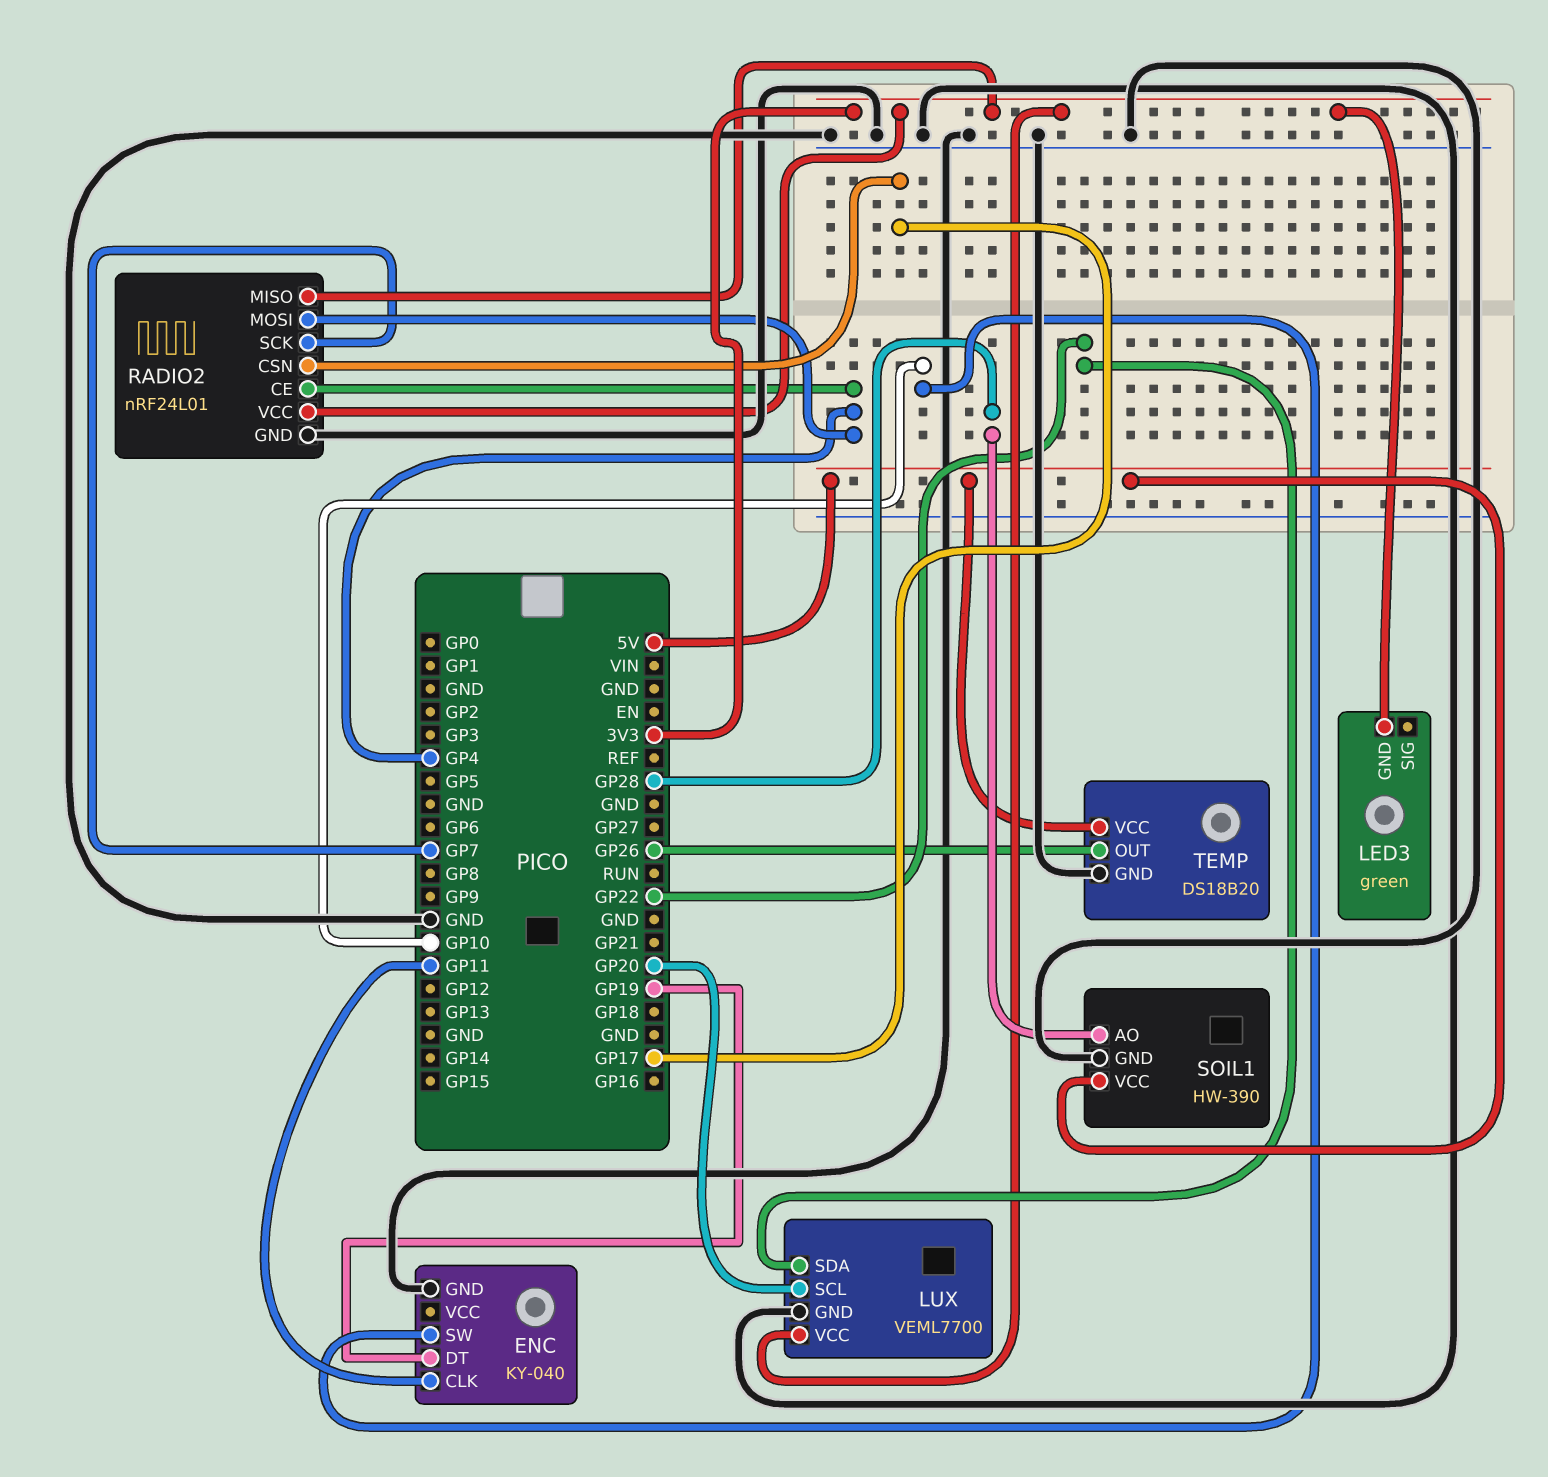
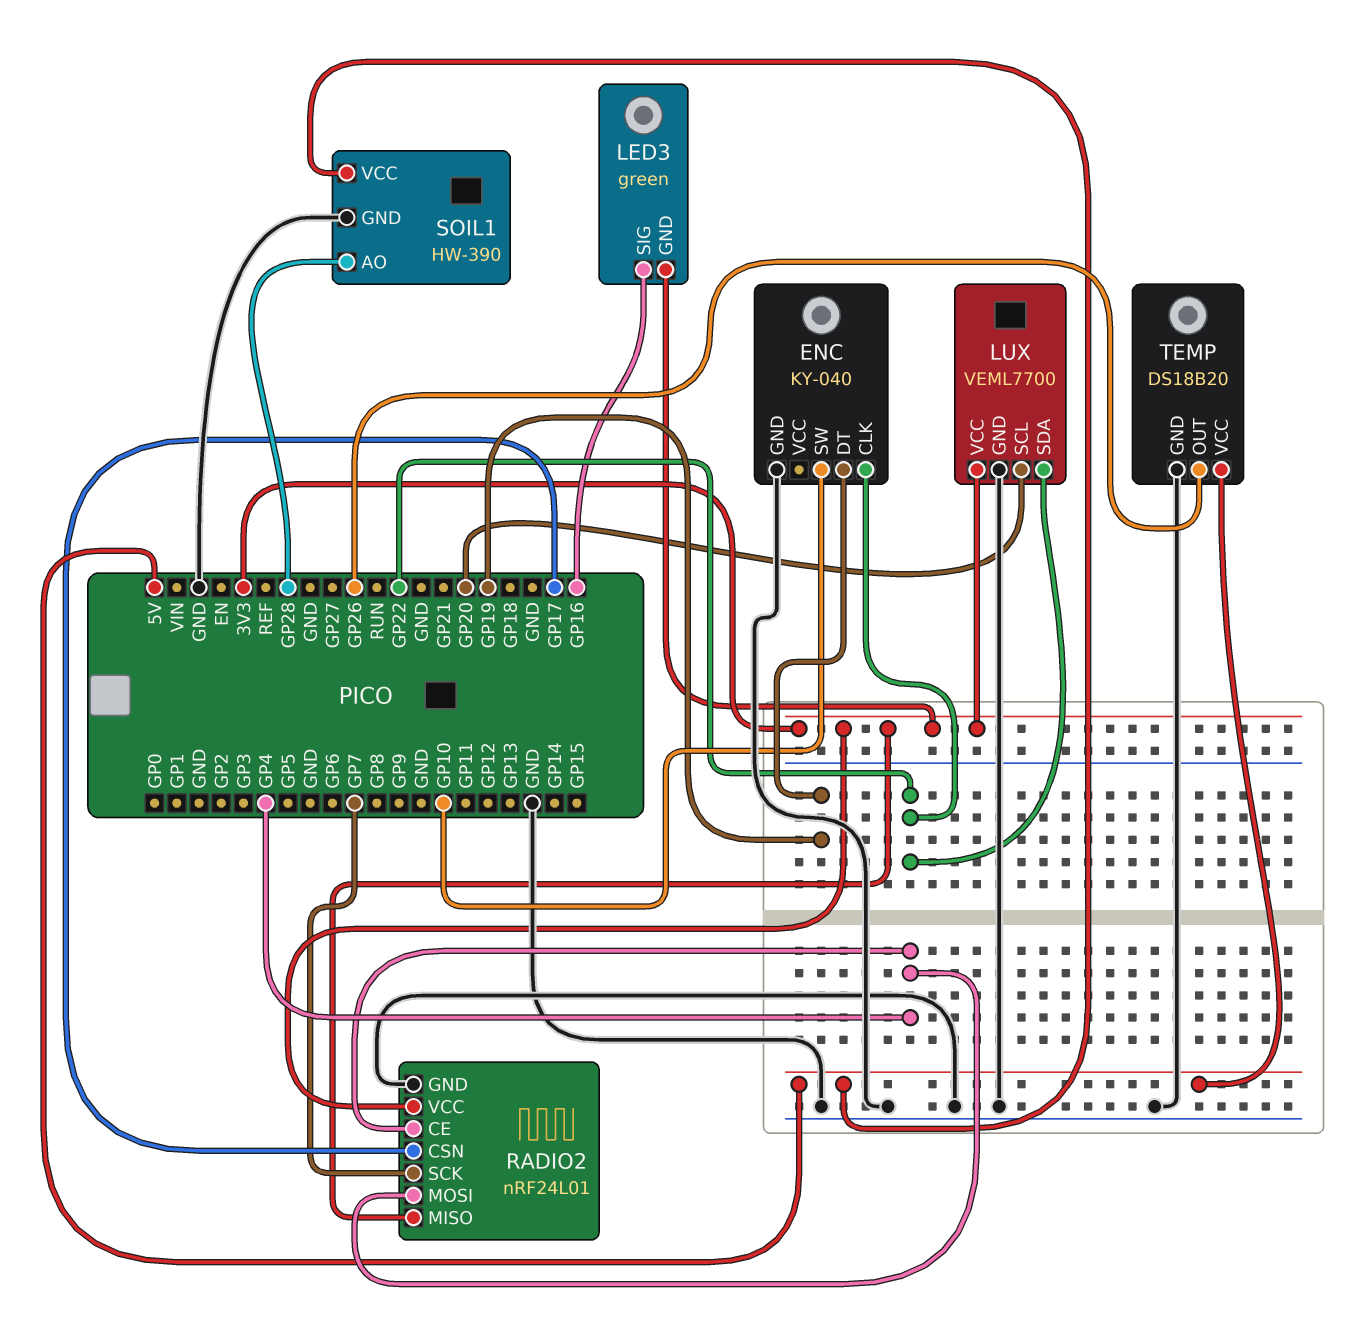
ENC pin CLK: GP11 -> GP22
LED3 pin SIG: none -> GP16

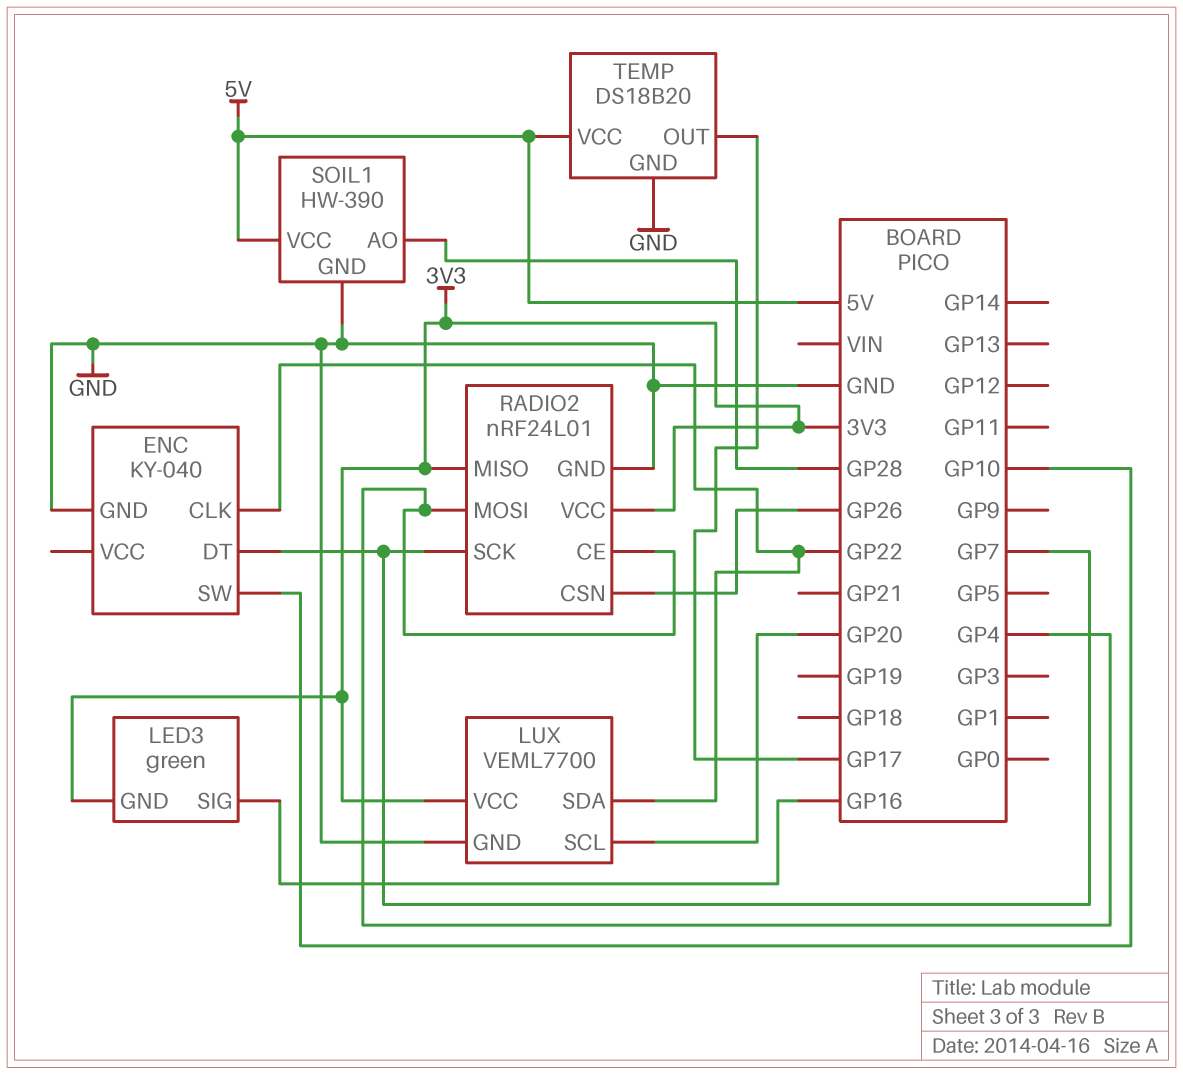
ENC pin DT: GP19 -> GP7
RADIO2 pin CSN: GP17 -> GP26
TEMP pin OUT: GP26 -> GP17

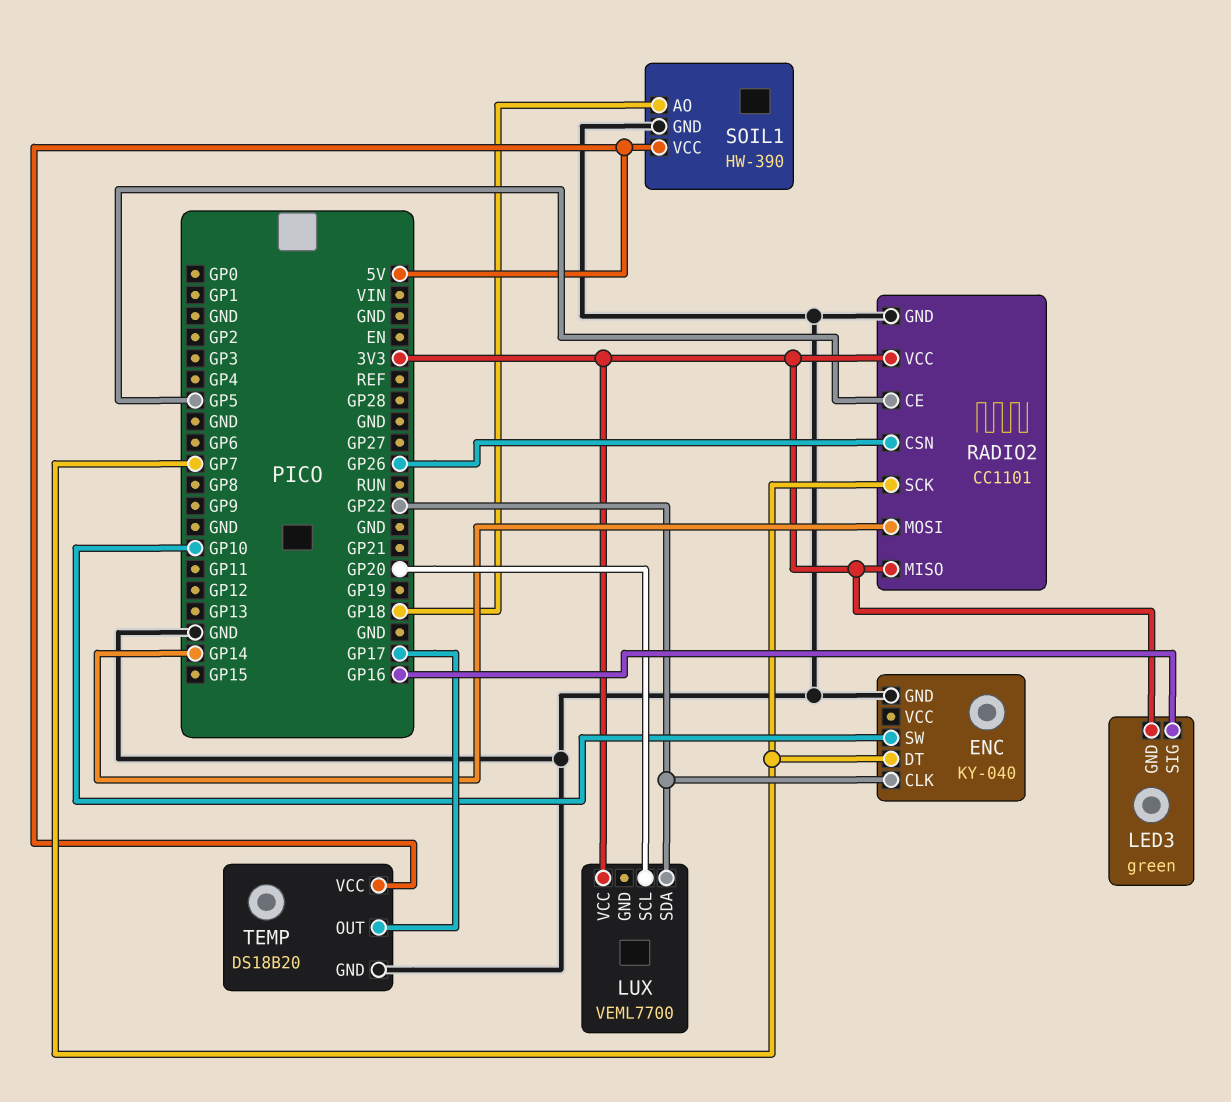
LUX pin GND: GND -> none
RADIO2: nRF24L01 -> CC1101
RADIO2 pin CE: GP4 -> GP5
RADIO2 pin MOSI: GP4 -> GP14
SOIL1 pin AO: GP28 -> GP18

